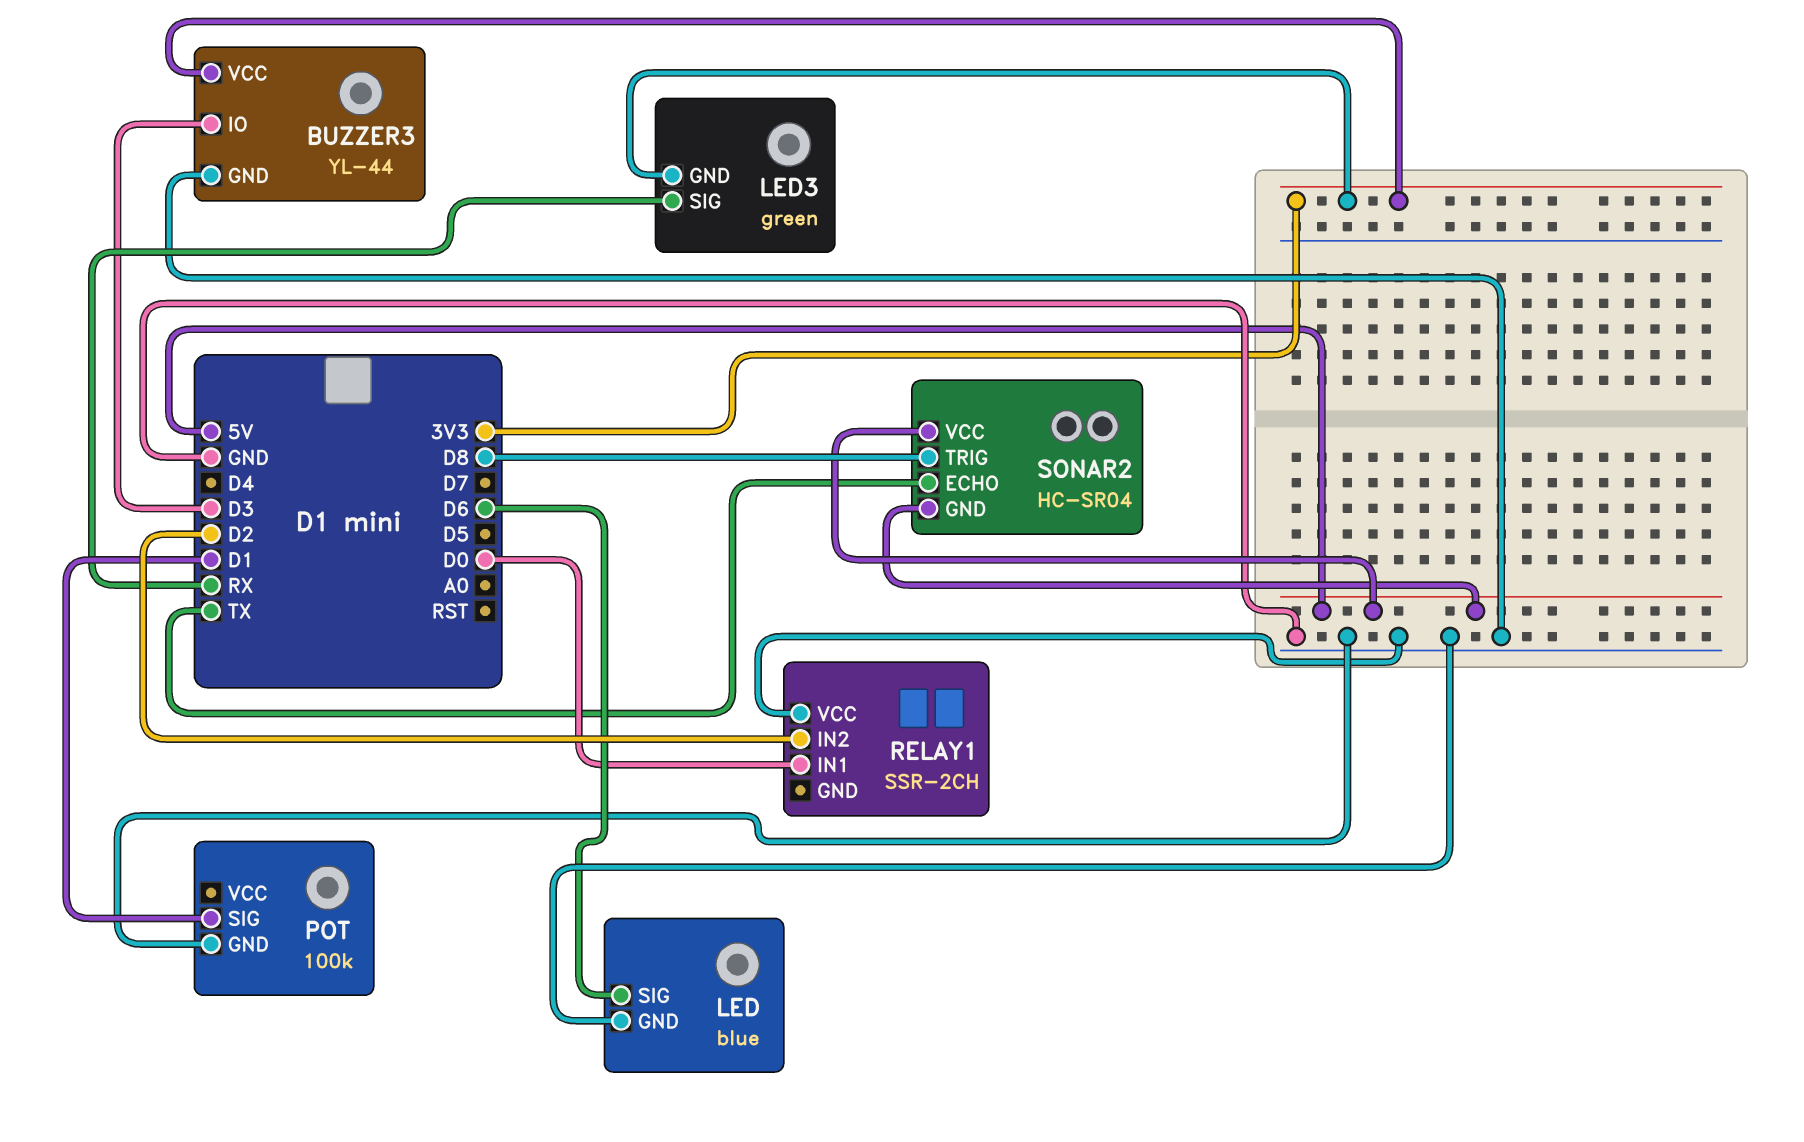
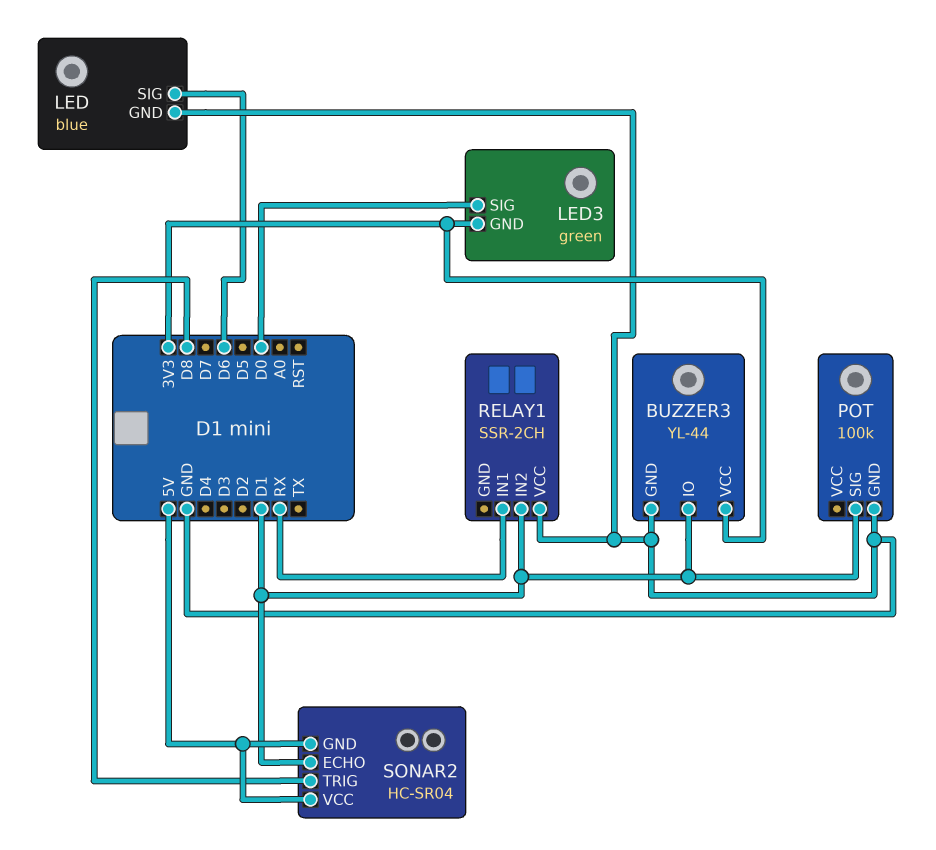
BUZZER3 pin IO: D3 -> D1
LED3 pin SIG: RX -> D0
RELAY1 pin IN1: D0 -> RX
RELAY1 pin IN2: D2 -> D1
SONAR2 pin ECHO: TX -> D1

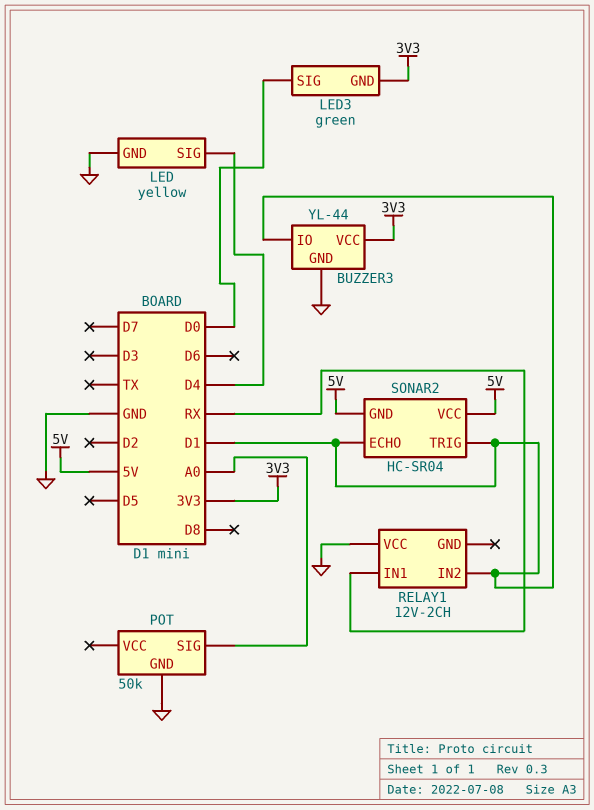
LED: blue -> yellow
LED pin SIG: D6 -> D4
POT: 100k -> 50k
POT pin SIG: D1 -> A0
RELAY1: SSR-2CH -> 12V-2CH
SONAR2 pin TRIG: D8 -> D1

